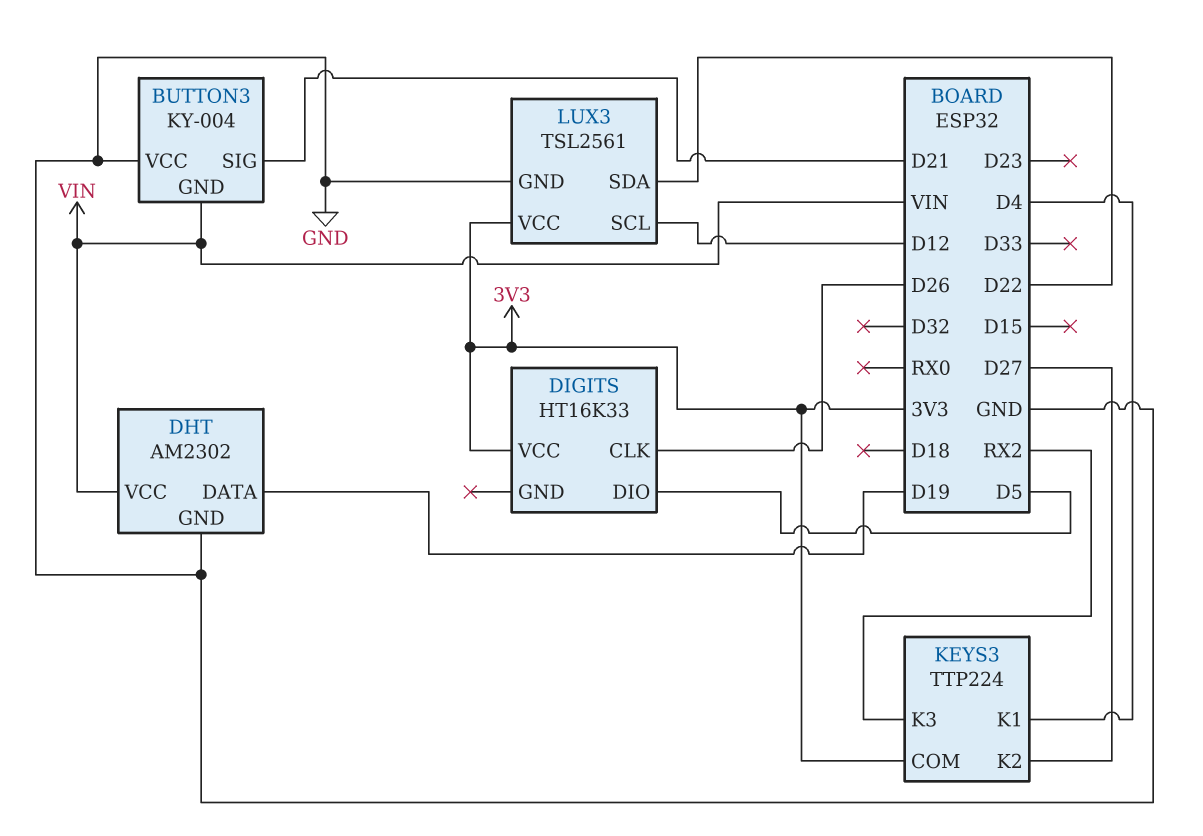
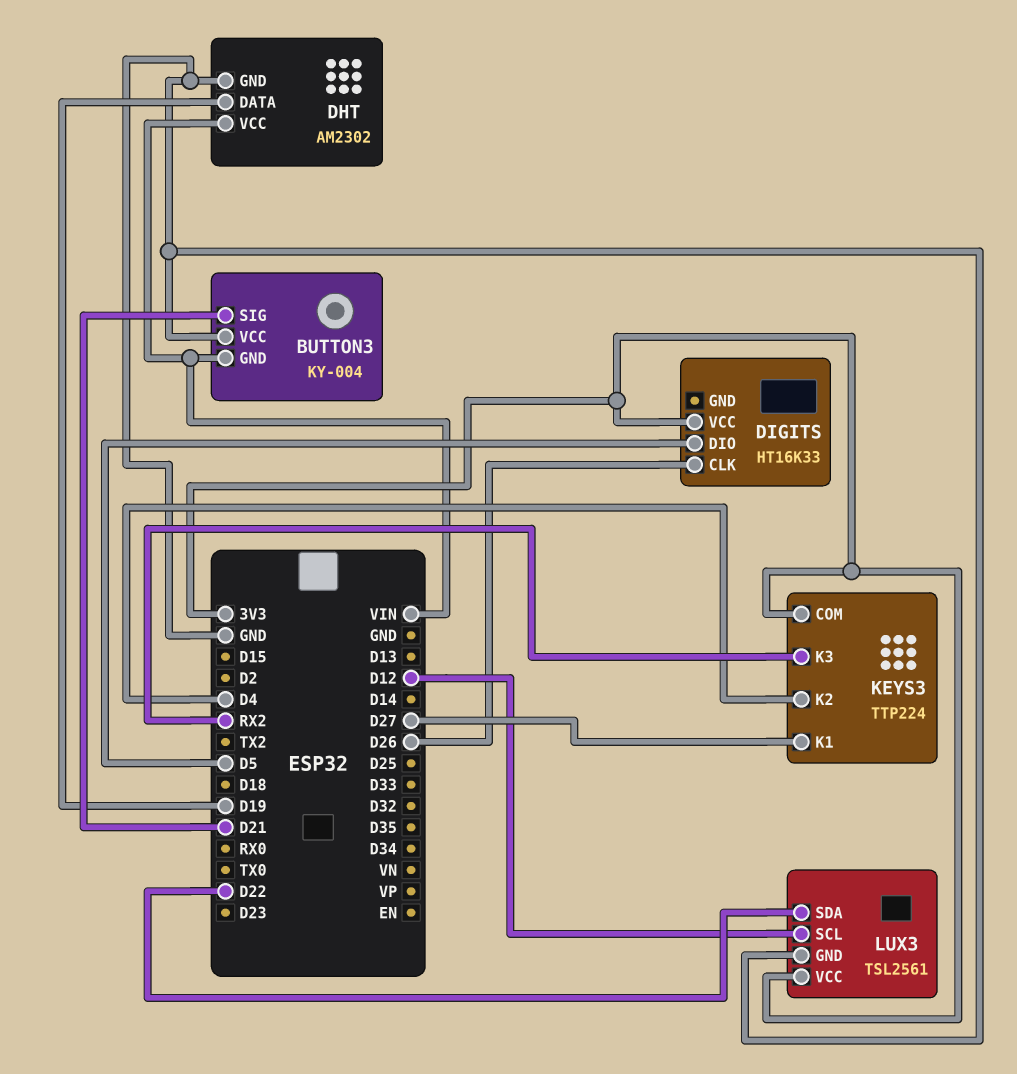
KEYS3 pin K1: D4 -> D27
KEYS3 pin K2: D27 -> D4

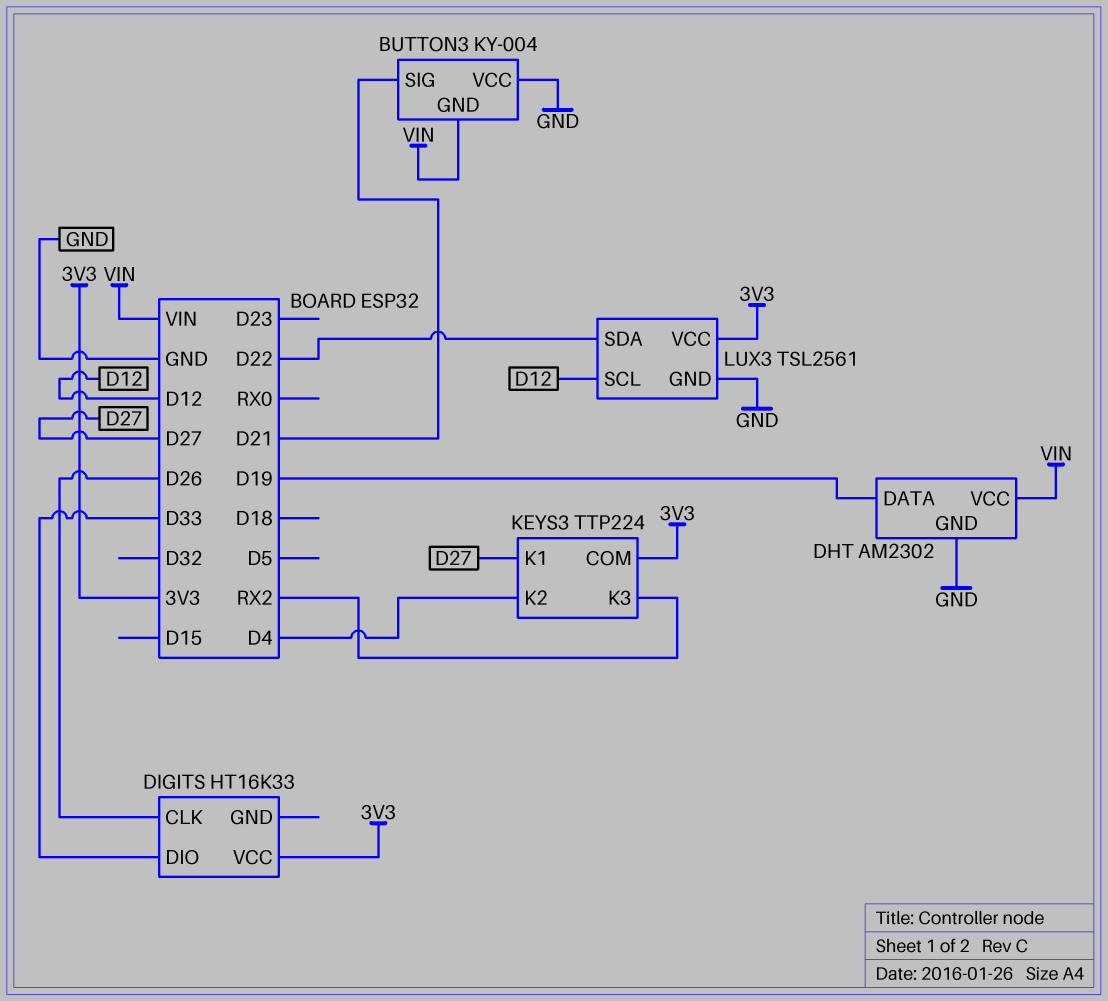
DIGITS pin DIO: D5 -> D33

